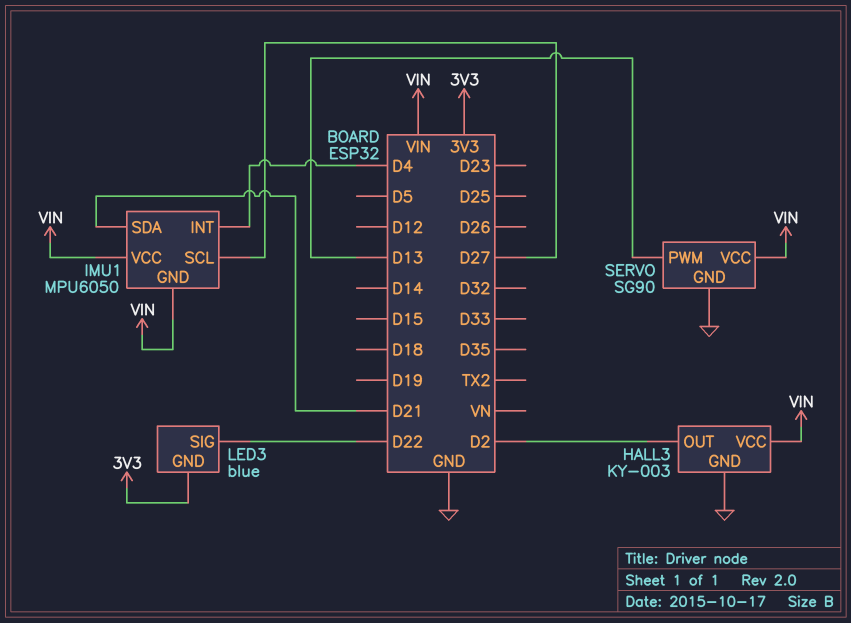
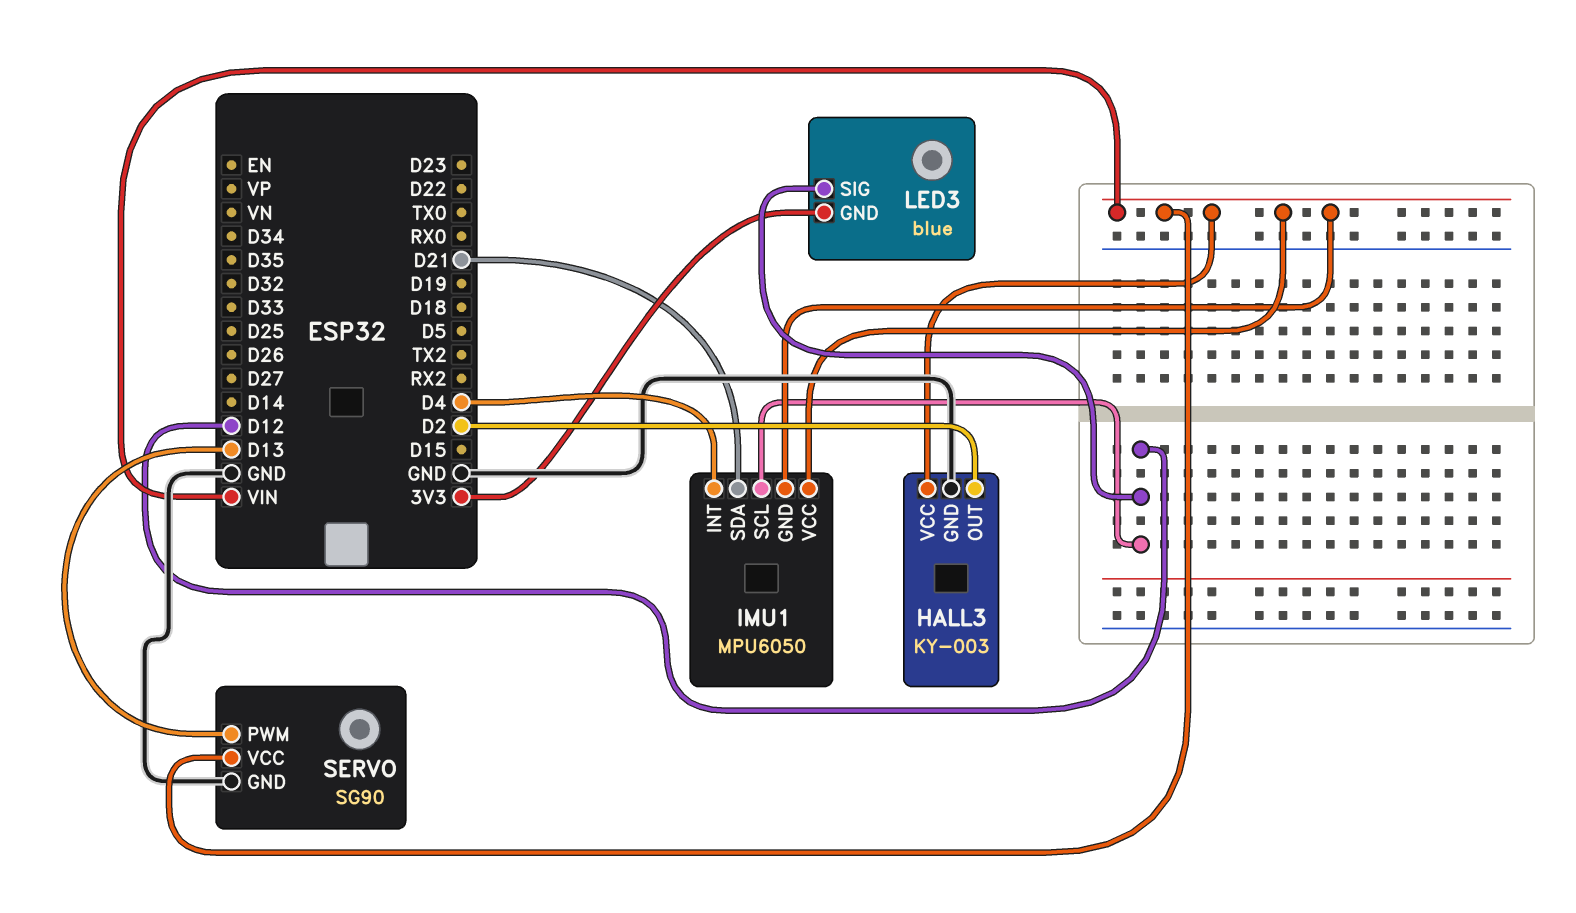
IMU1 pin SCL: D27 -> D12
LED3 pin SIG: D22 -> D12

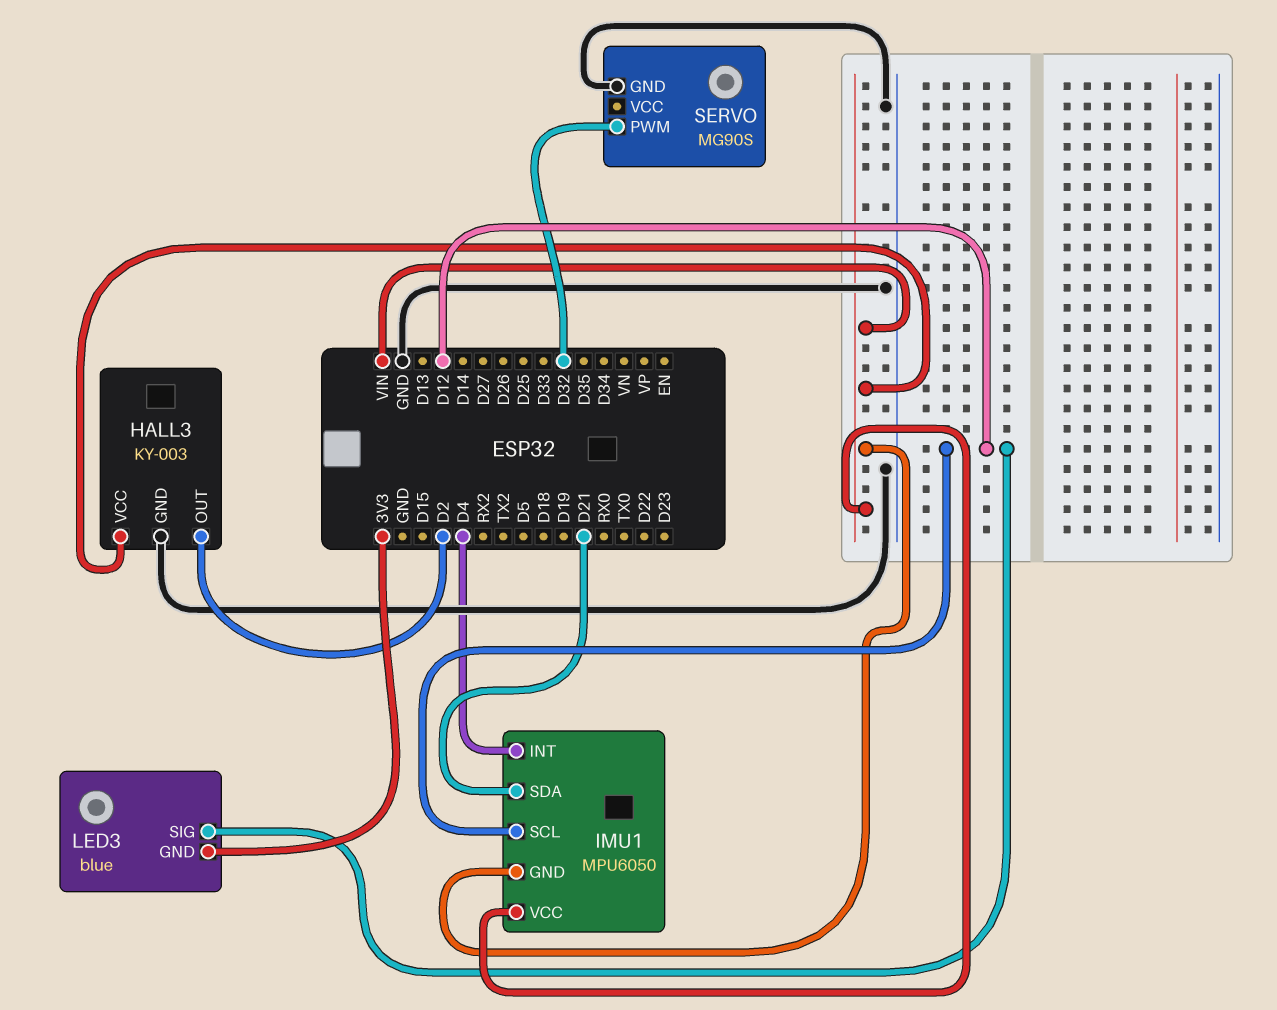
SERVO: SG90 -> MG90S
SERVO pin PWM: D13 -> D32
SERVO pin VCC: VIN -> none

